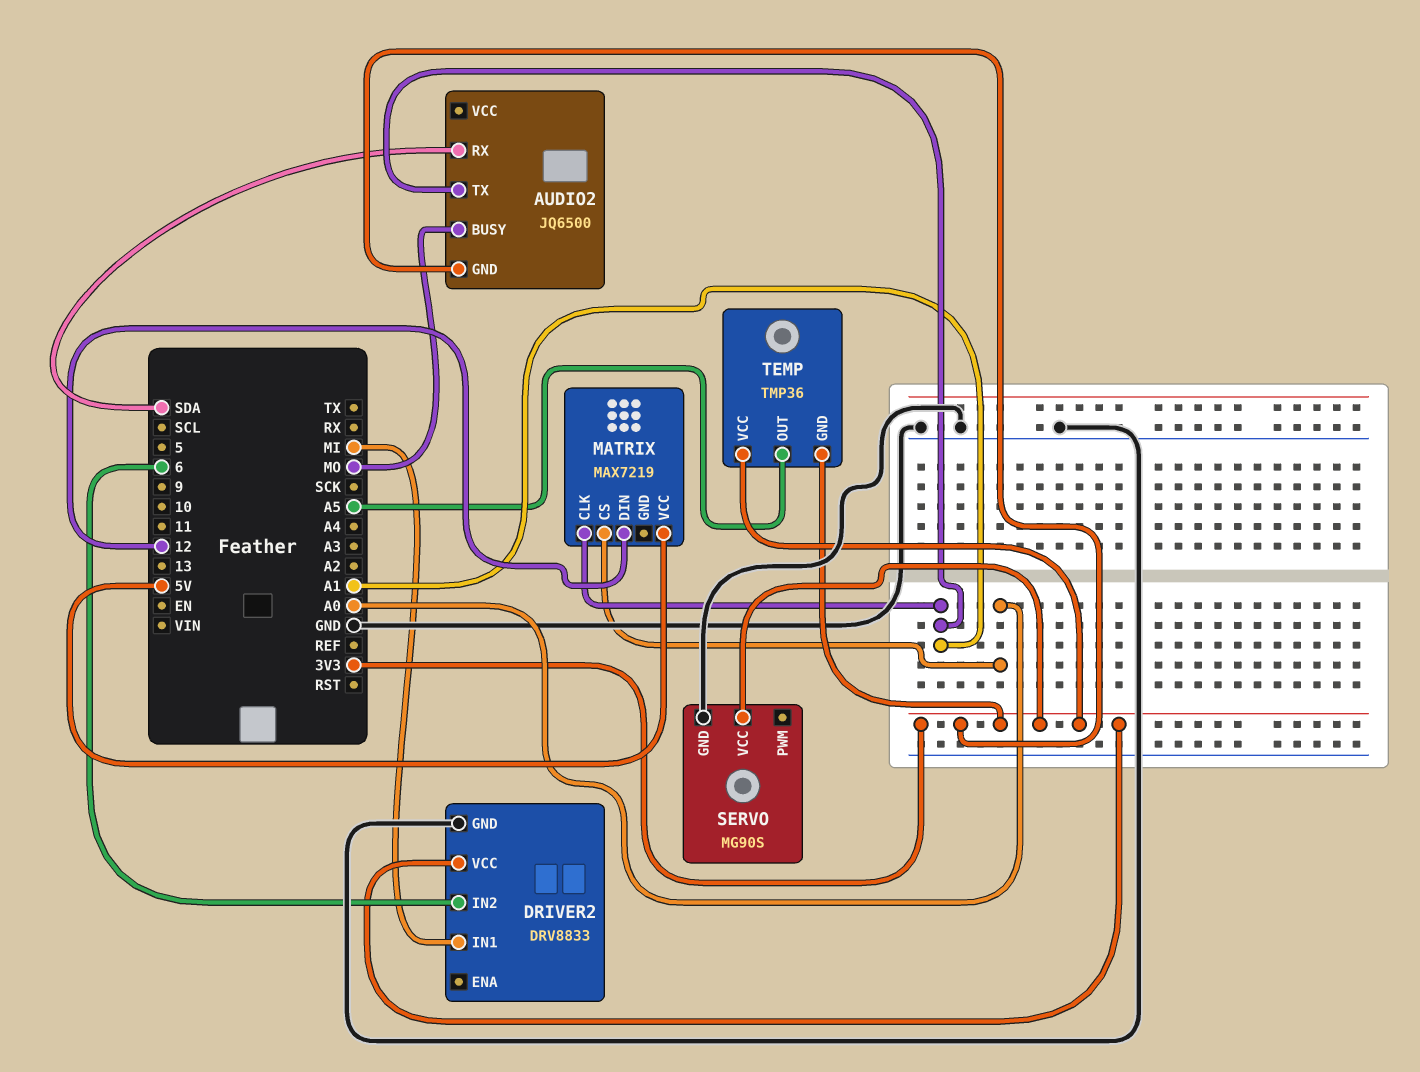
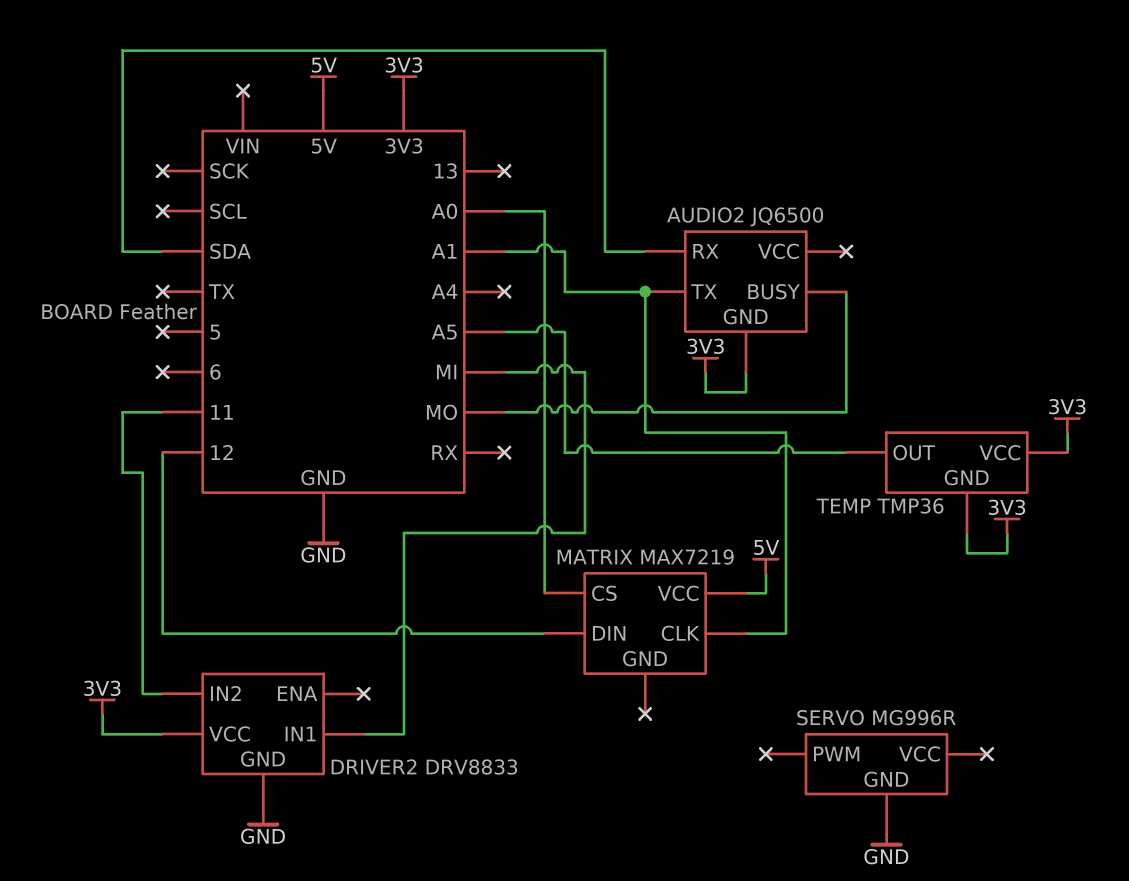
DRIVER2 pin IN2: 6 -> 11
SERVO: MG90S -> MG996R
SERVO pin VCC: 3V3 -> none

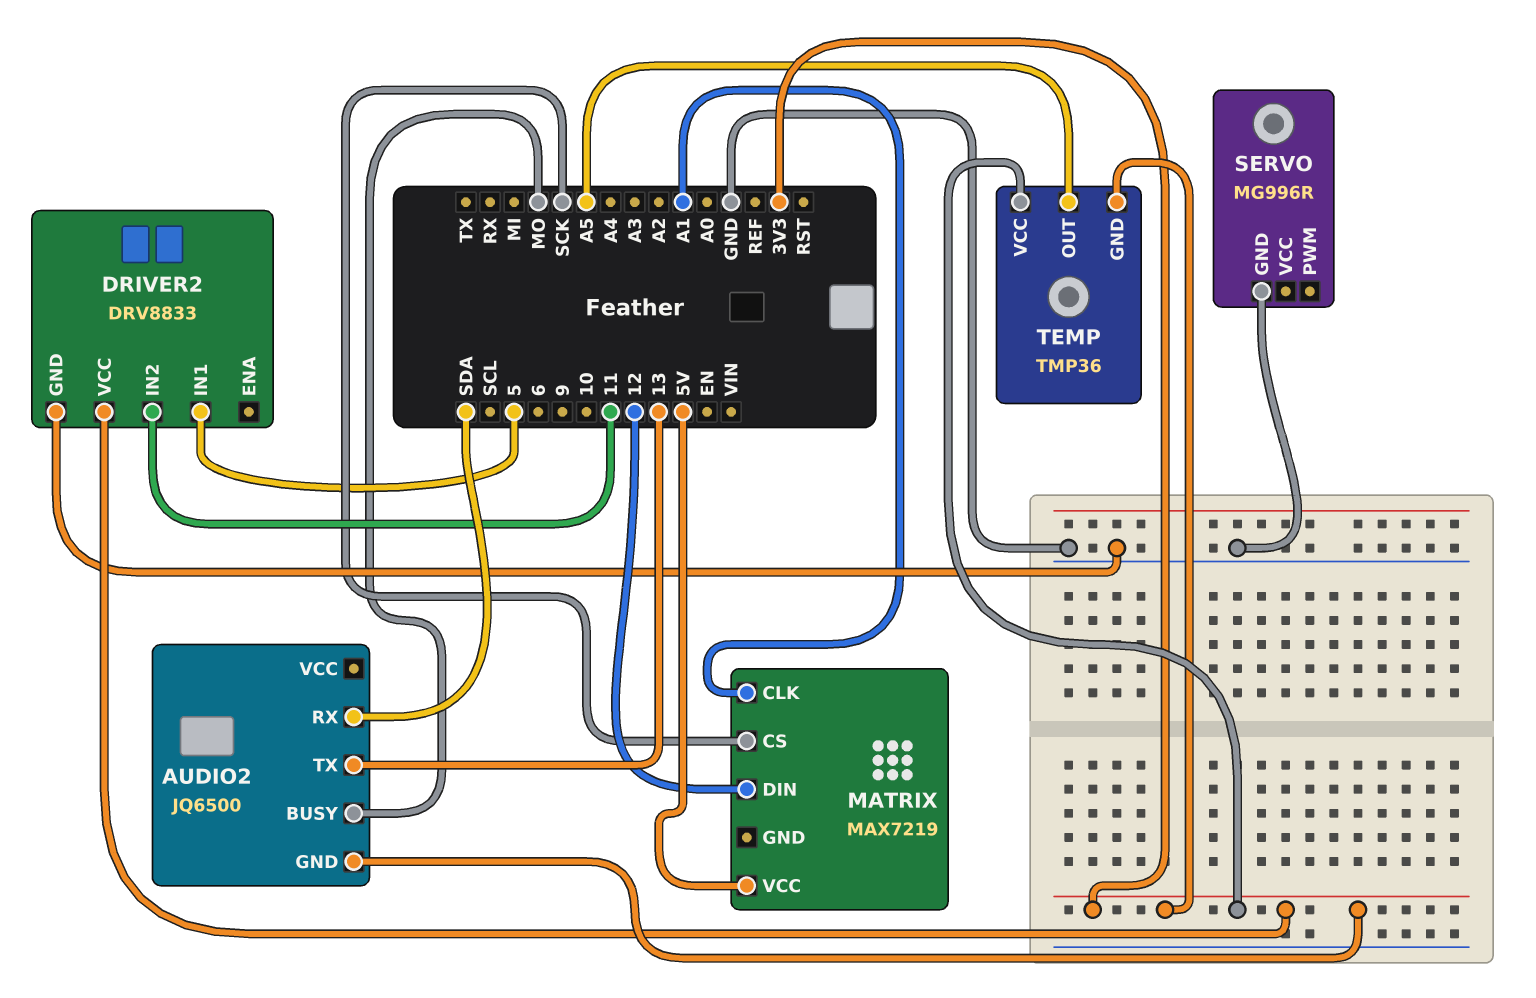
AUDIO2 pin TX: A1 -> 13
DRIVER2 pin IN1: MI -> 5
MATRIX pin CS: A0 -> SCK

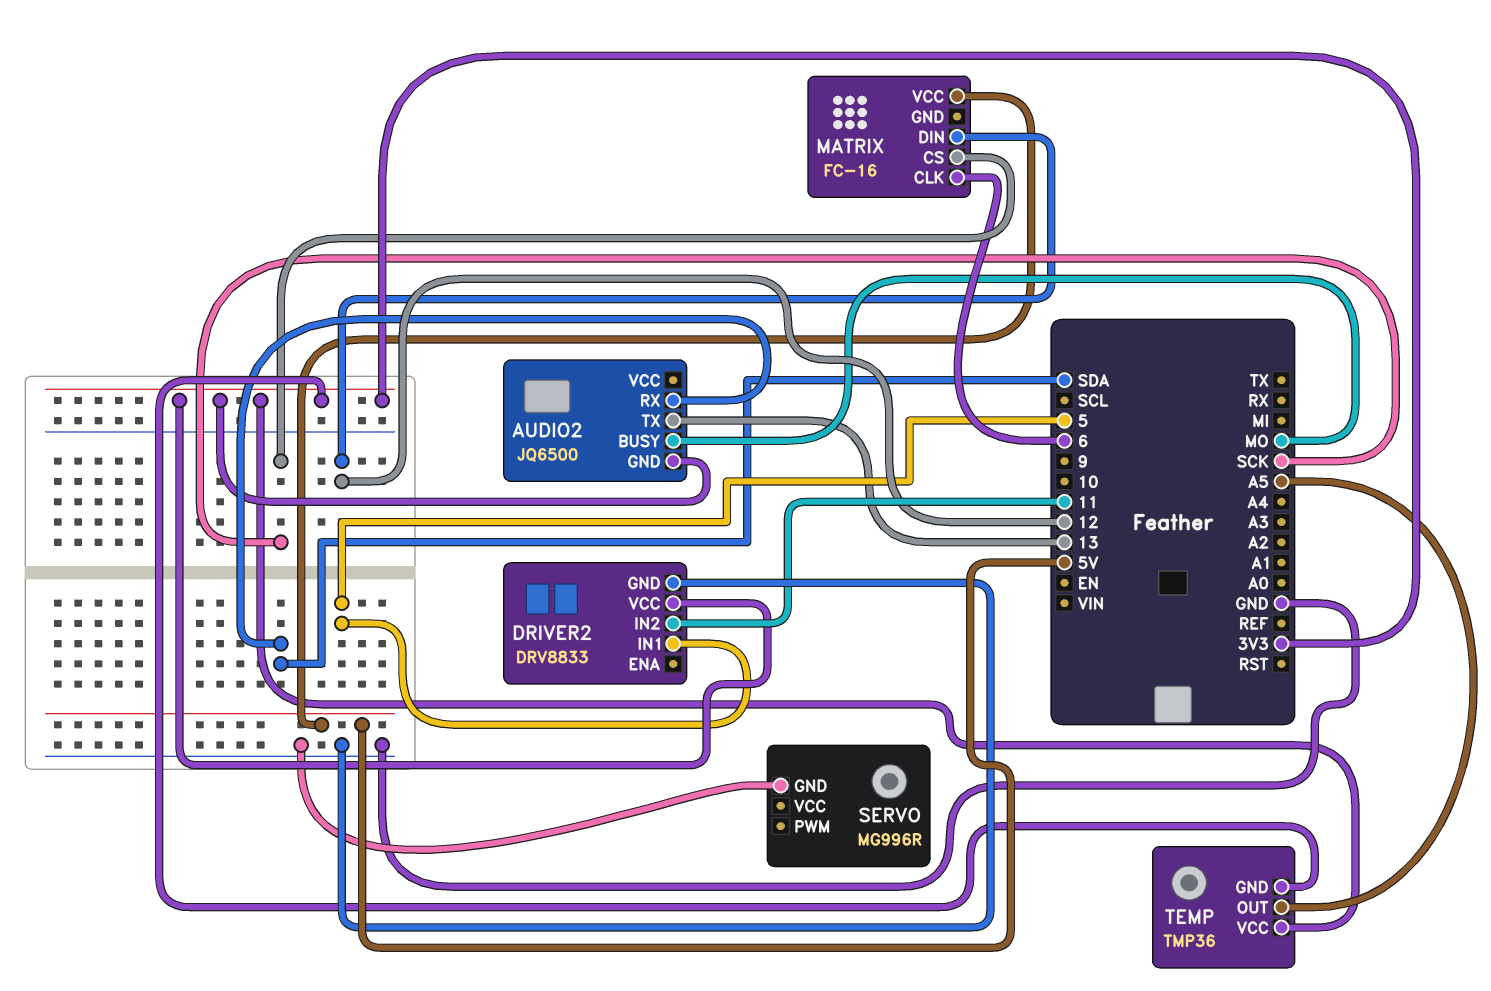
MATRIX: MAX7219 -> FC-16
MATRIX pin CLK: A1 -> 6

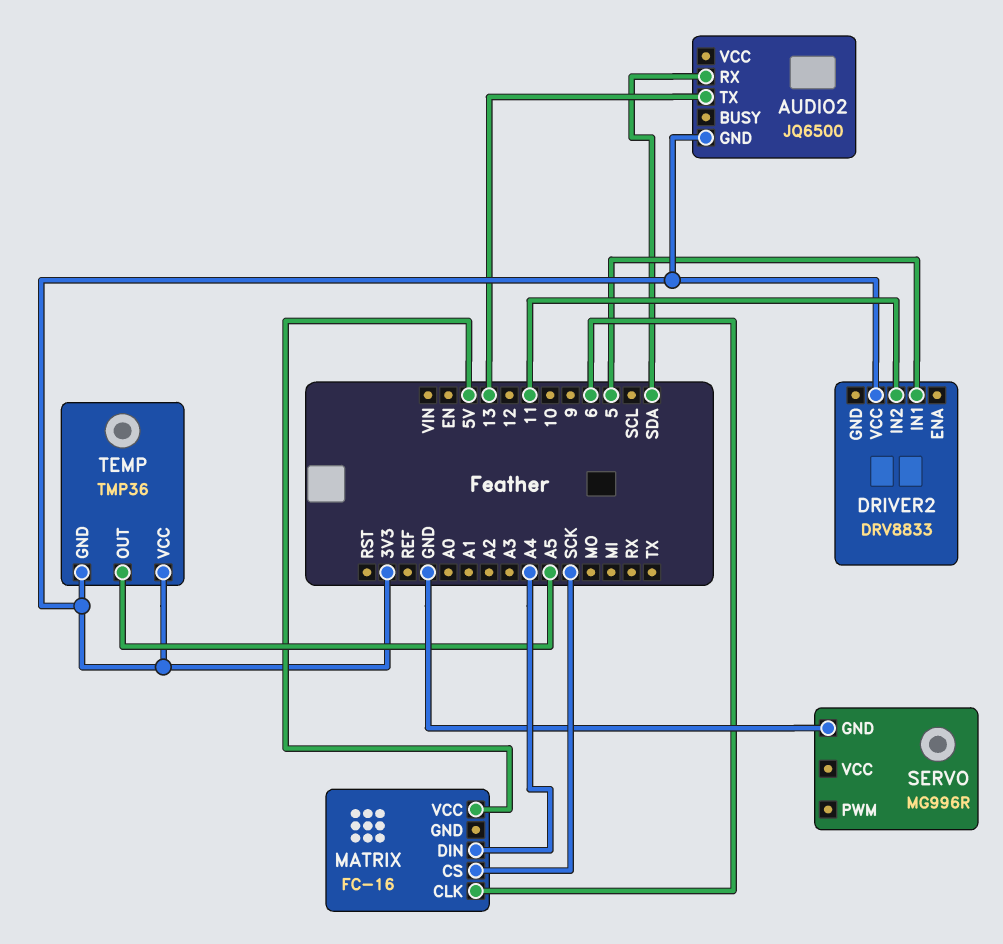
AUDIO2 pin BUSY: MO -> none
DRIVER2 pin GND: GND -> none
MATRIX pin DIN: 12 -> A4

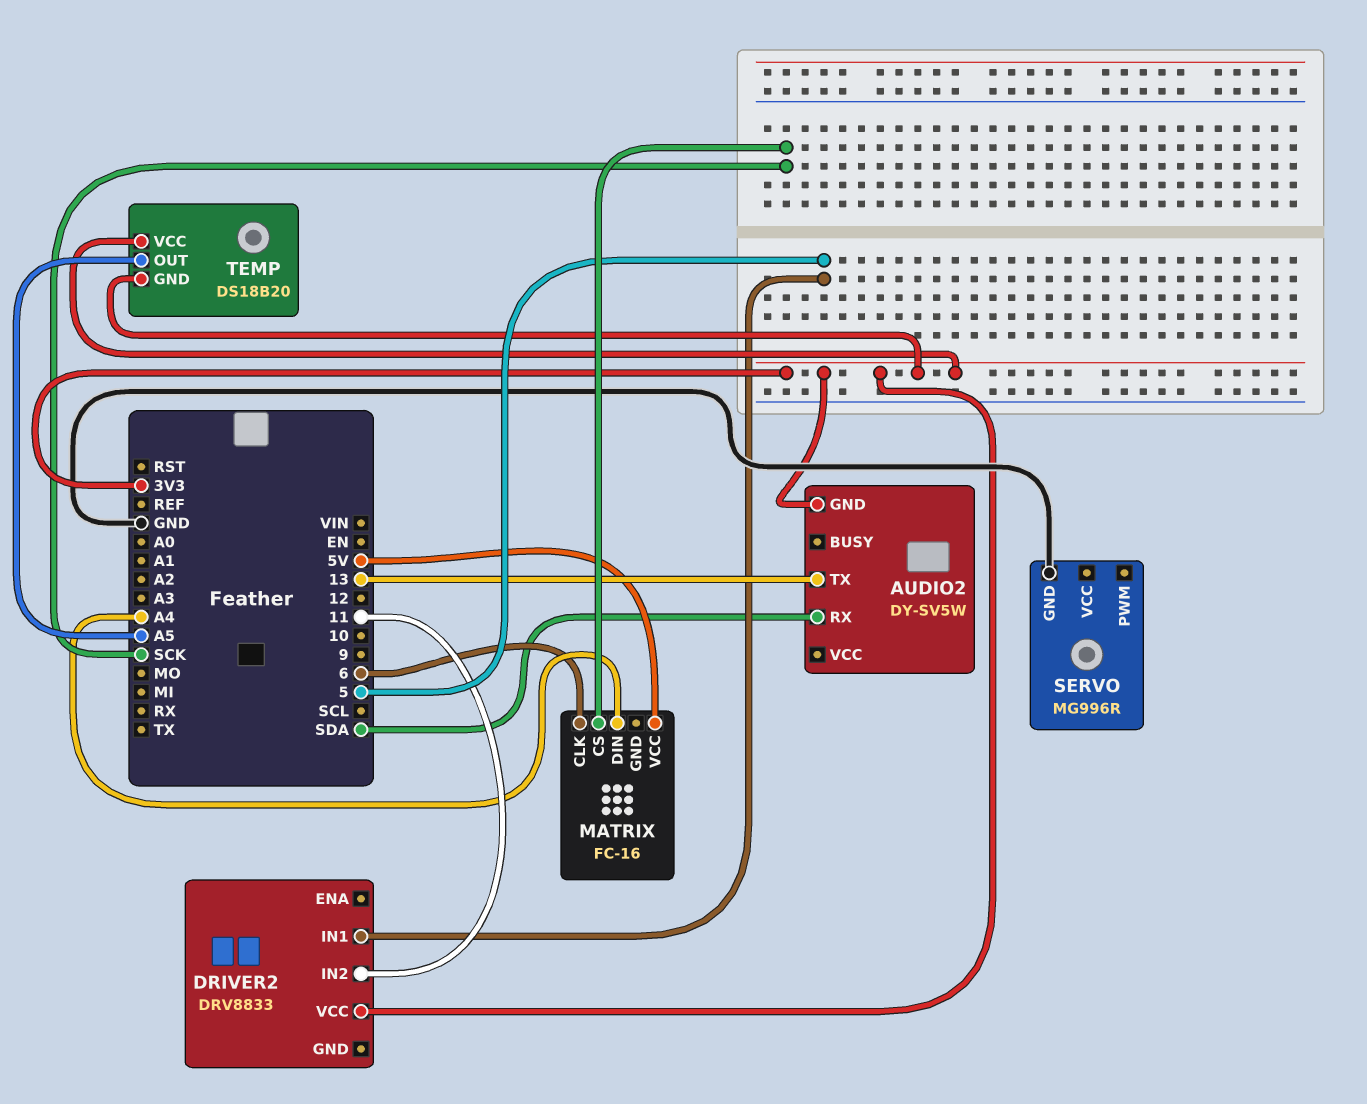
AUDIO2: JQ6500 -> DY-SV5W
TEMP: TMP36 -> DS18B20

